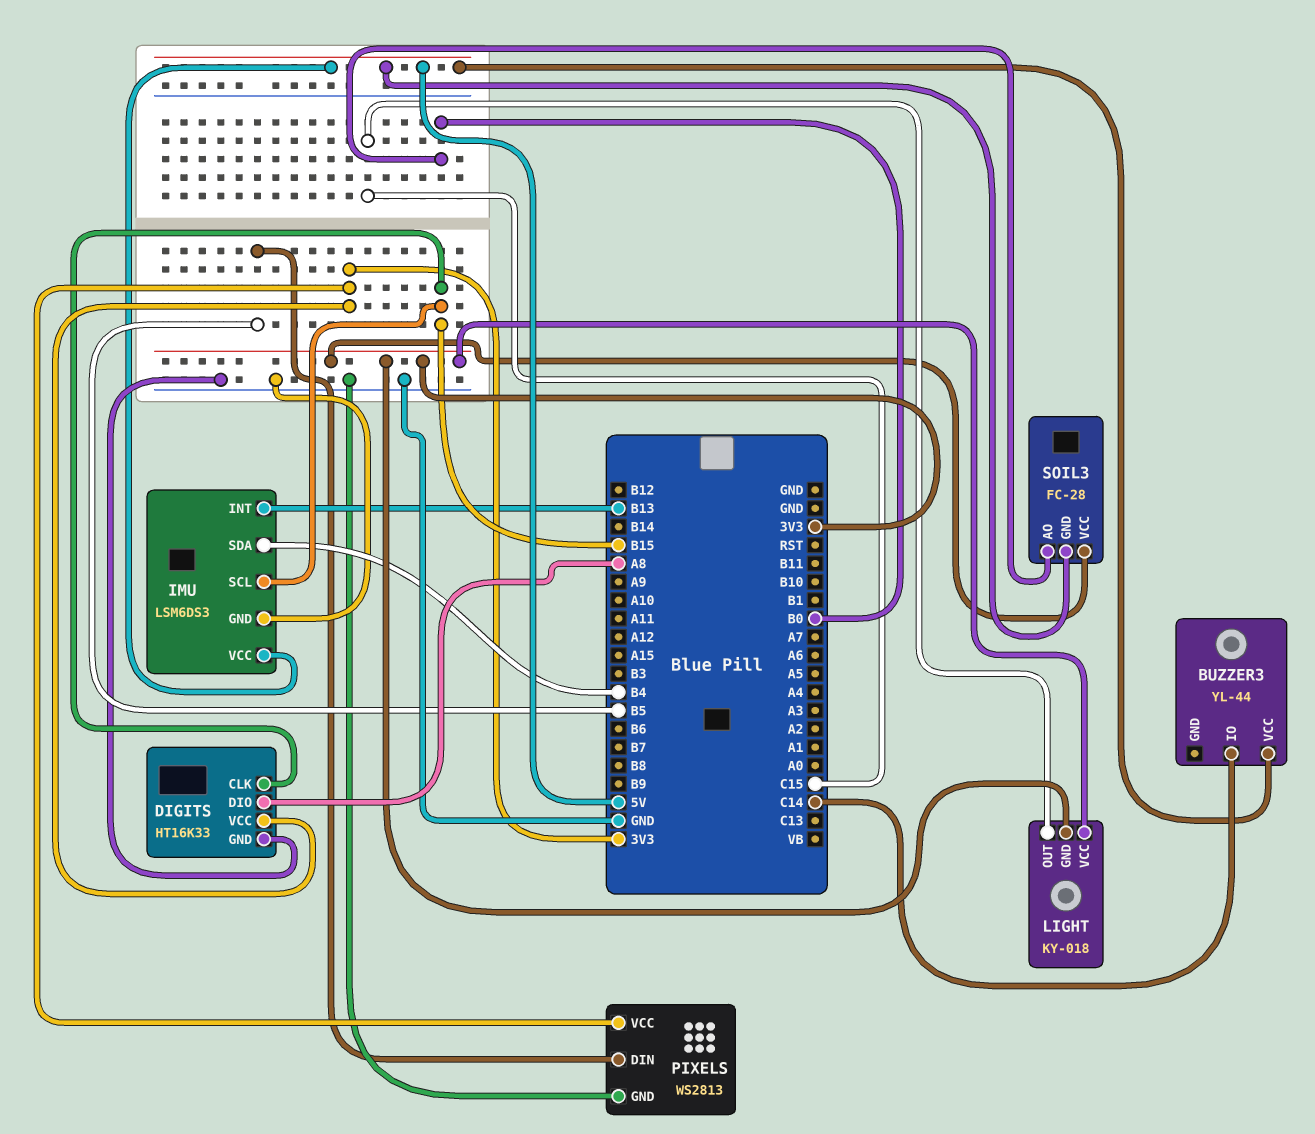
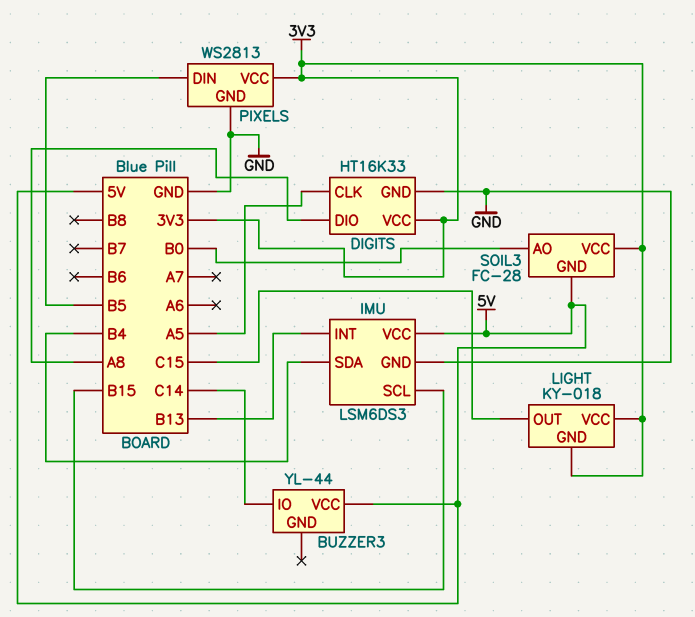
DIGITS pin CLK: B15 -> A5

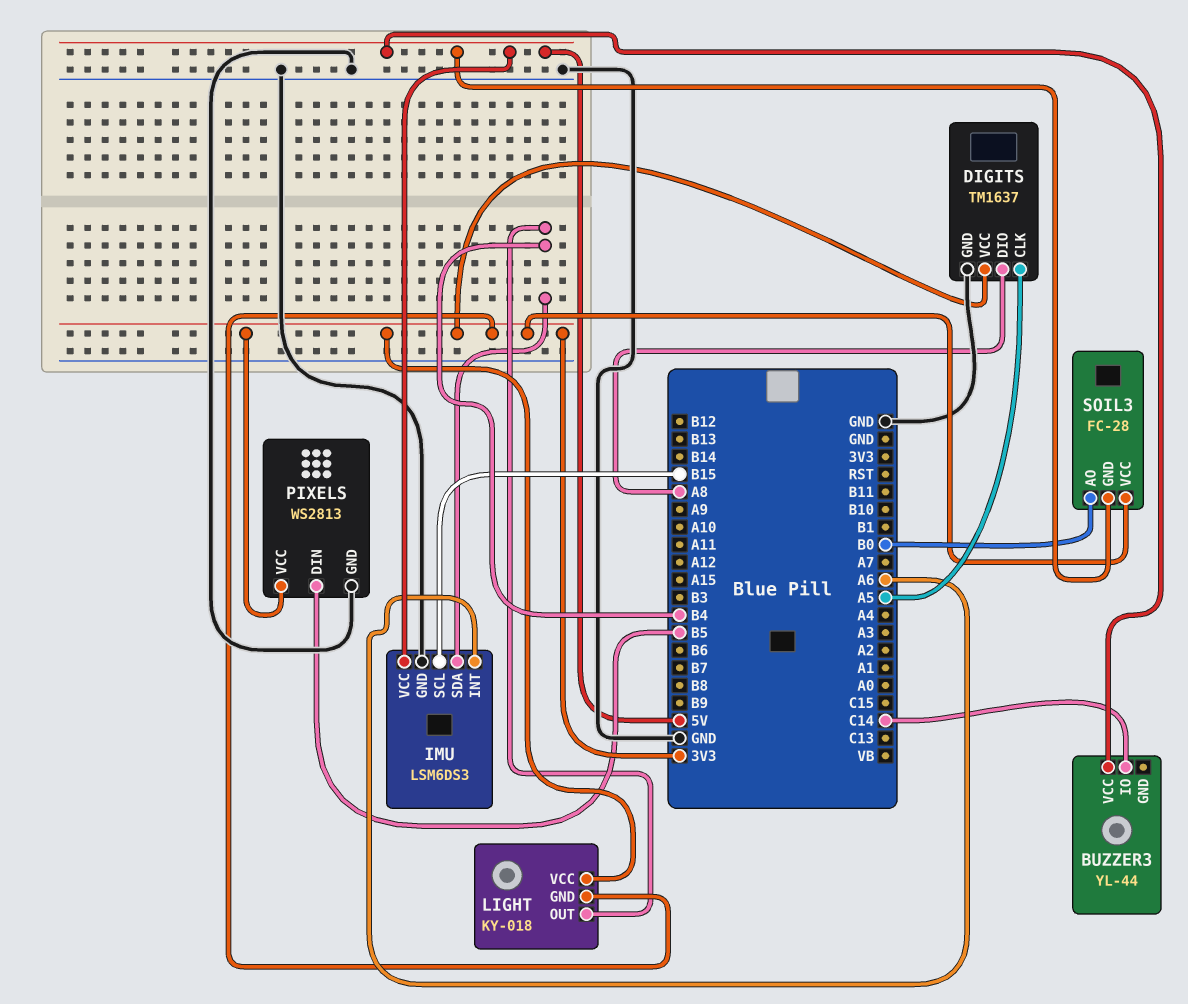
DIGITS: HT16K33 -> TM1637
IMU pin INT: B13 -> A6
LIGHT pin OUT: C15 -> B4

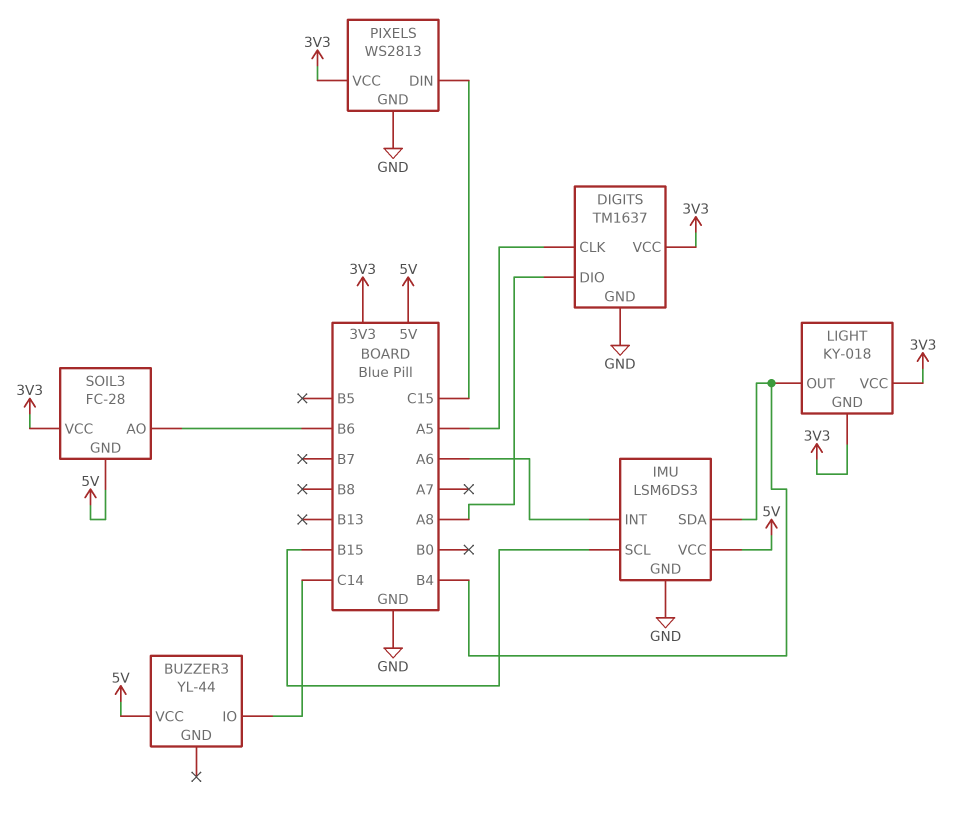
PIXELS pin DIN: B5 -> C15
SOIL3 pin AO: B0 -> B6

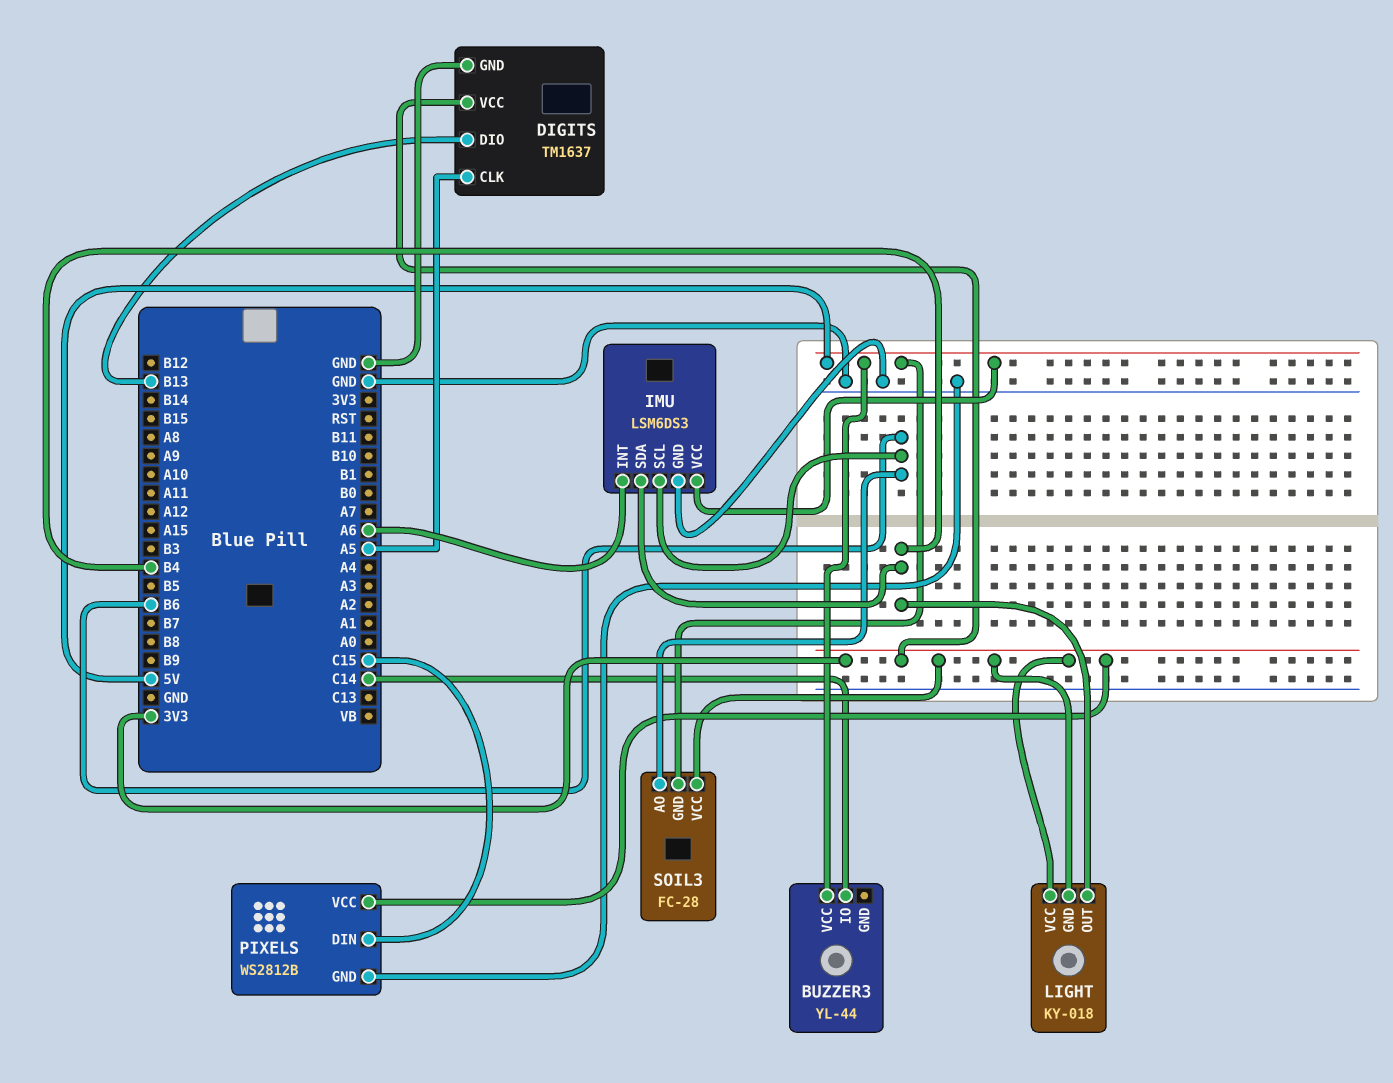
DIGITS pin DIO: A8 -> B13
IMU pin SCL: B15 -> B6
PIXELS: WS2813 -> WS2812B

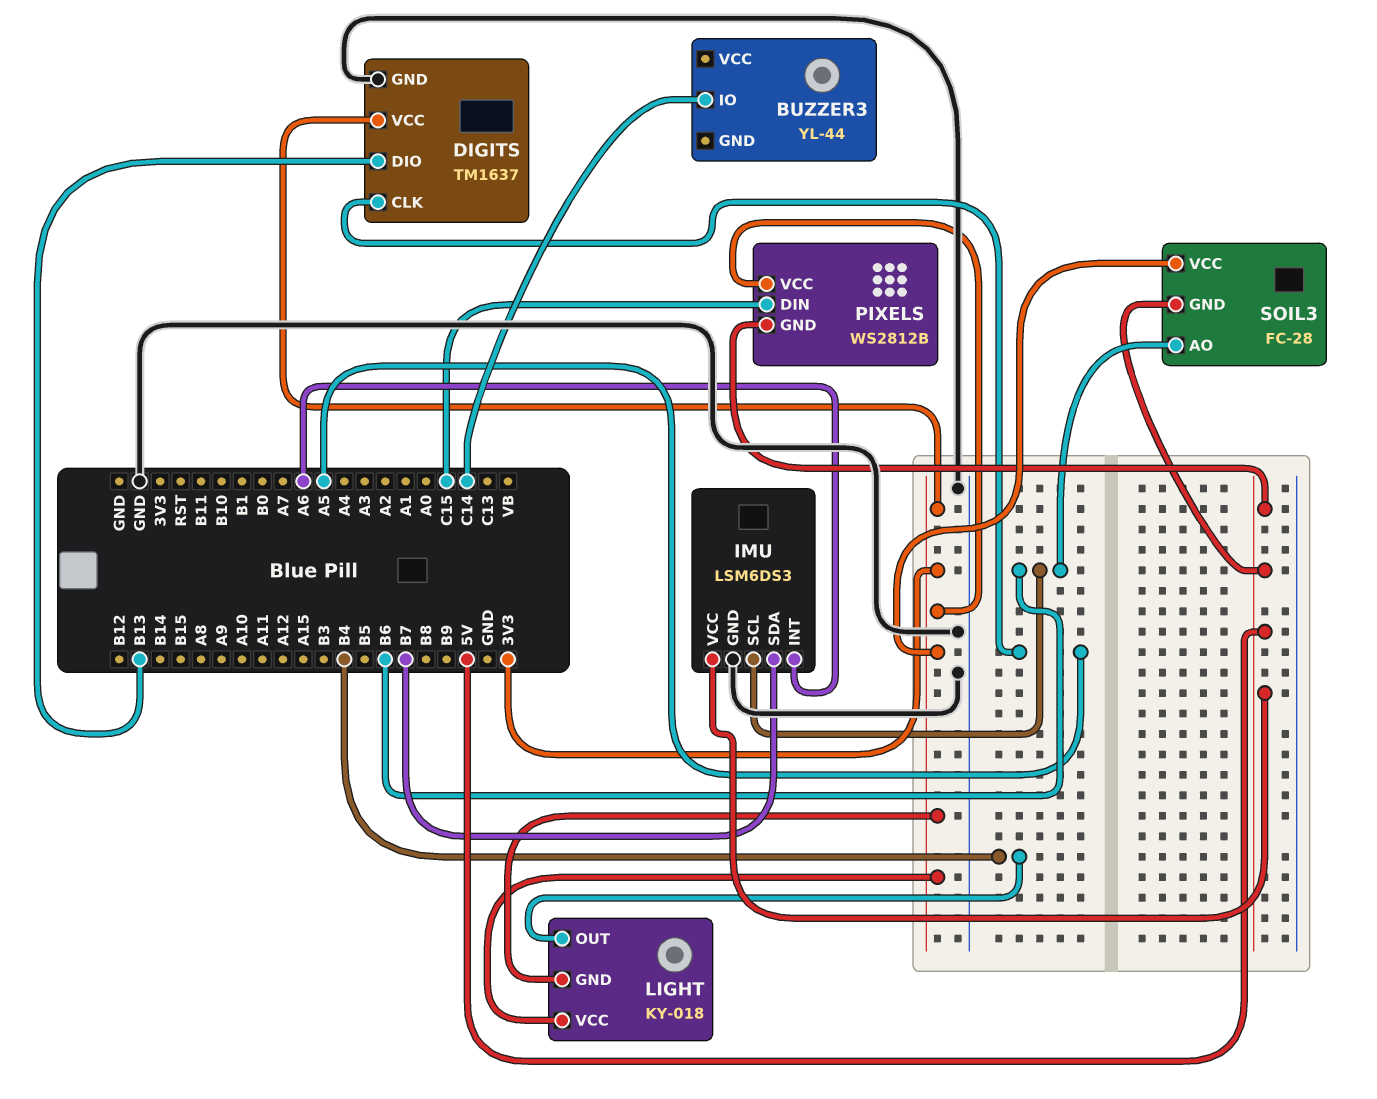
BUZZER3 pin VCC: 5V -> none
IMU pin SDA: B4 -> B7
PIXELS pin GND: GND -> 5V

